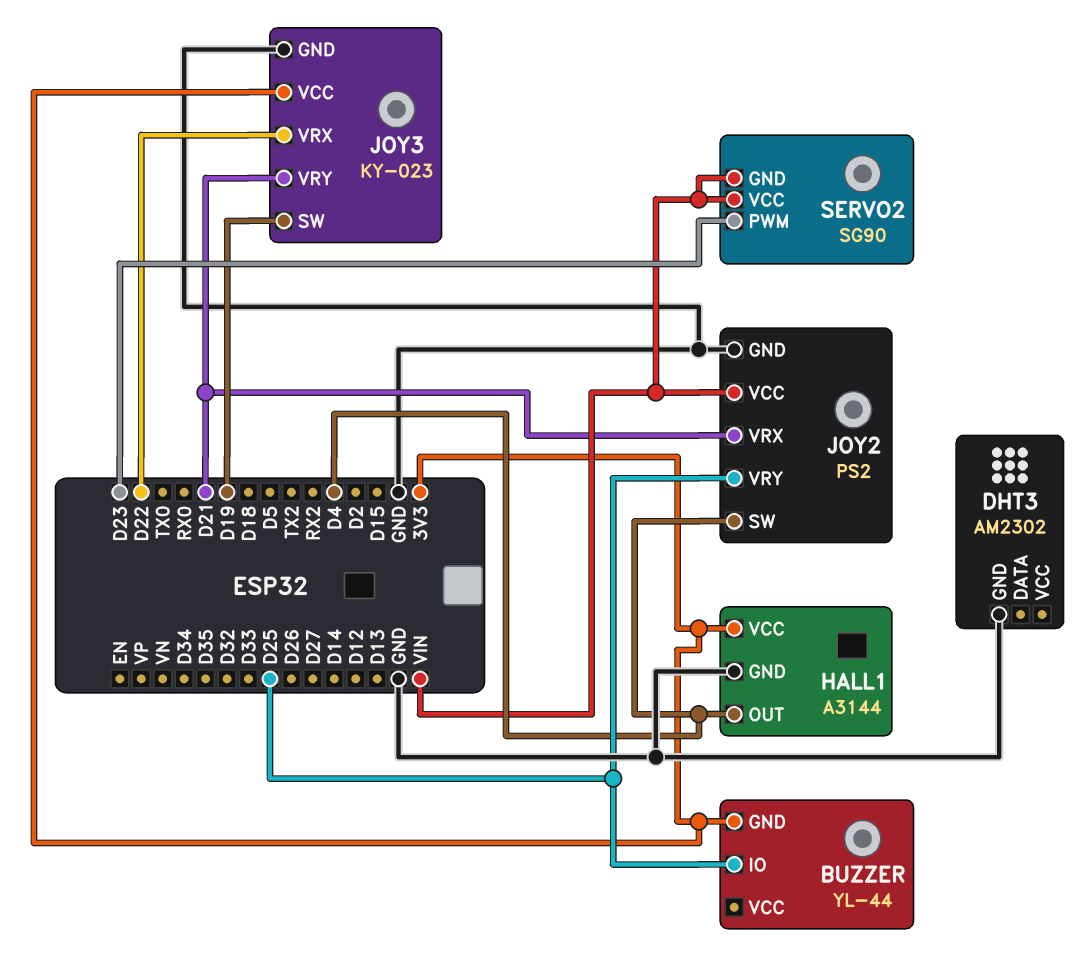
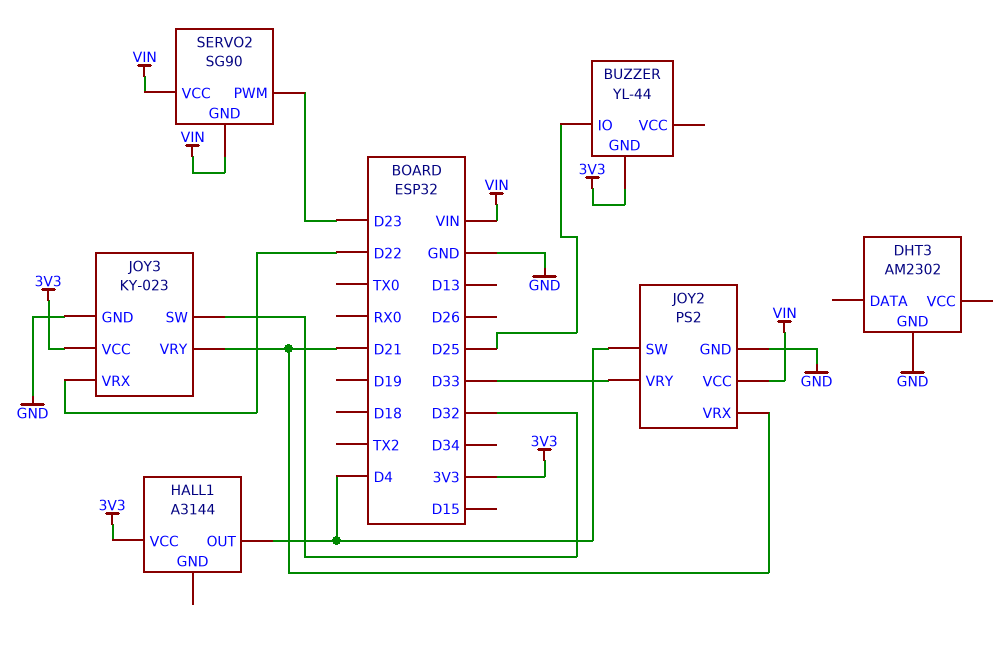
HALL1 pin GND: GND -> none
JOY2 pin VRY: D25 -> D33
JOY3 pin SW: D19 -> D32

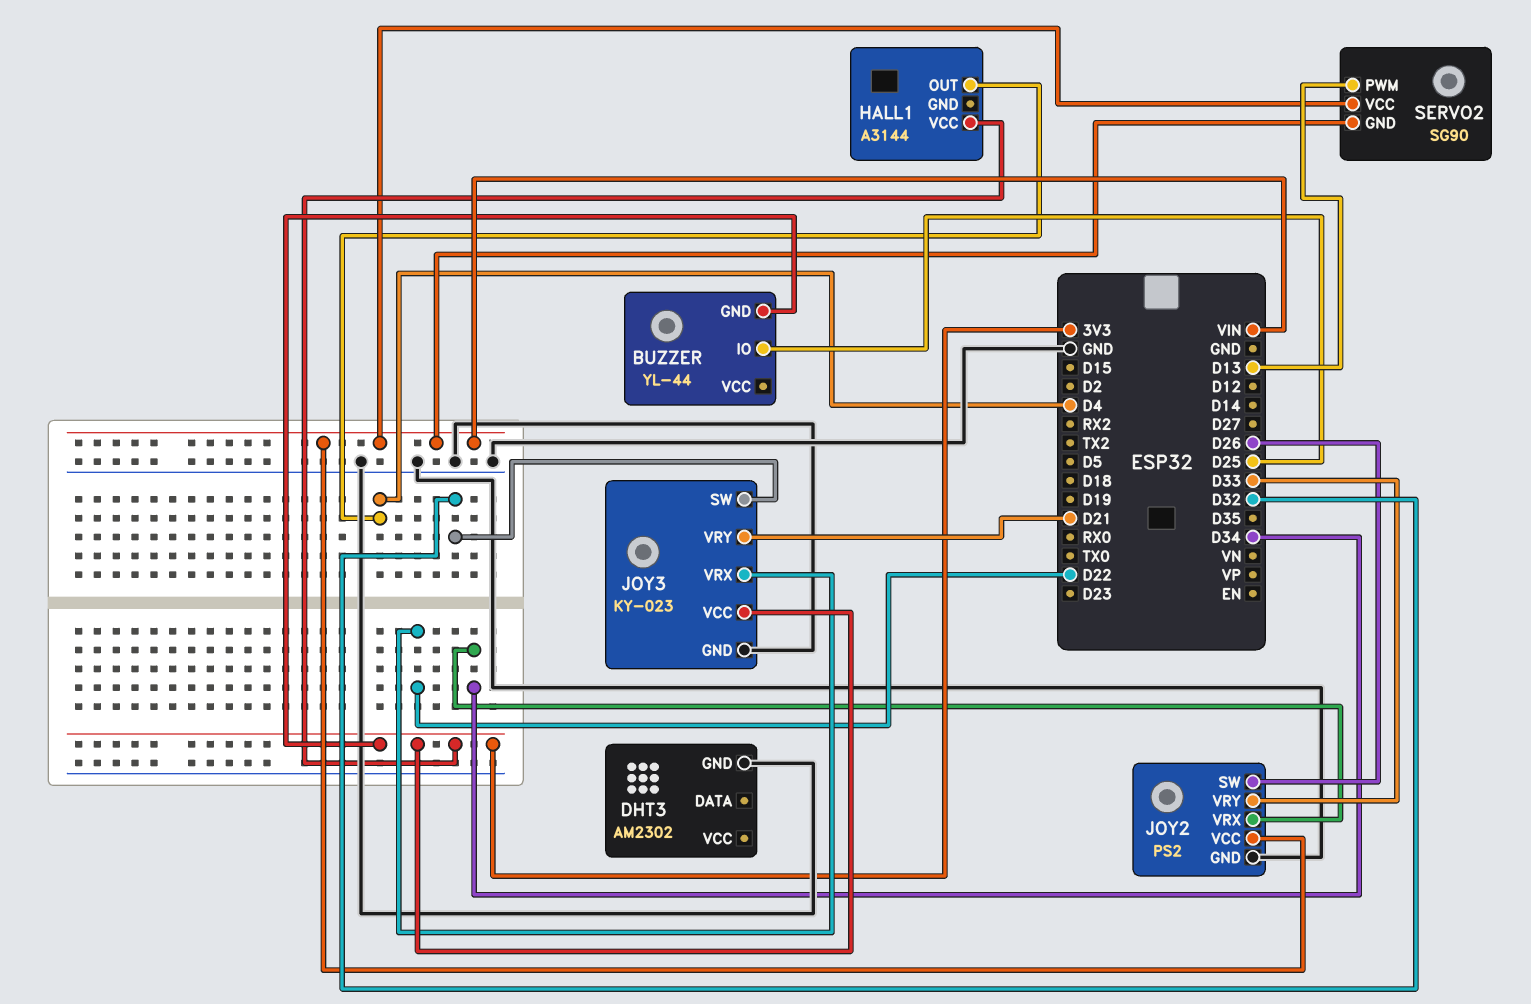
JOY2 pin SW: D4 -> D26
JOY2 pin VRX: D21 -> D34
SERVO2 pin PWM: D23 -> D13

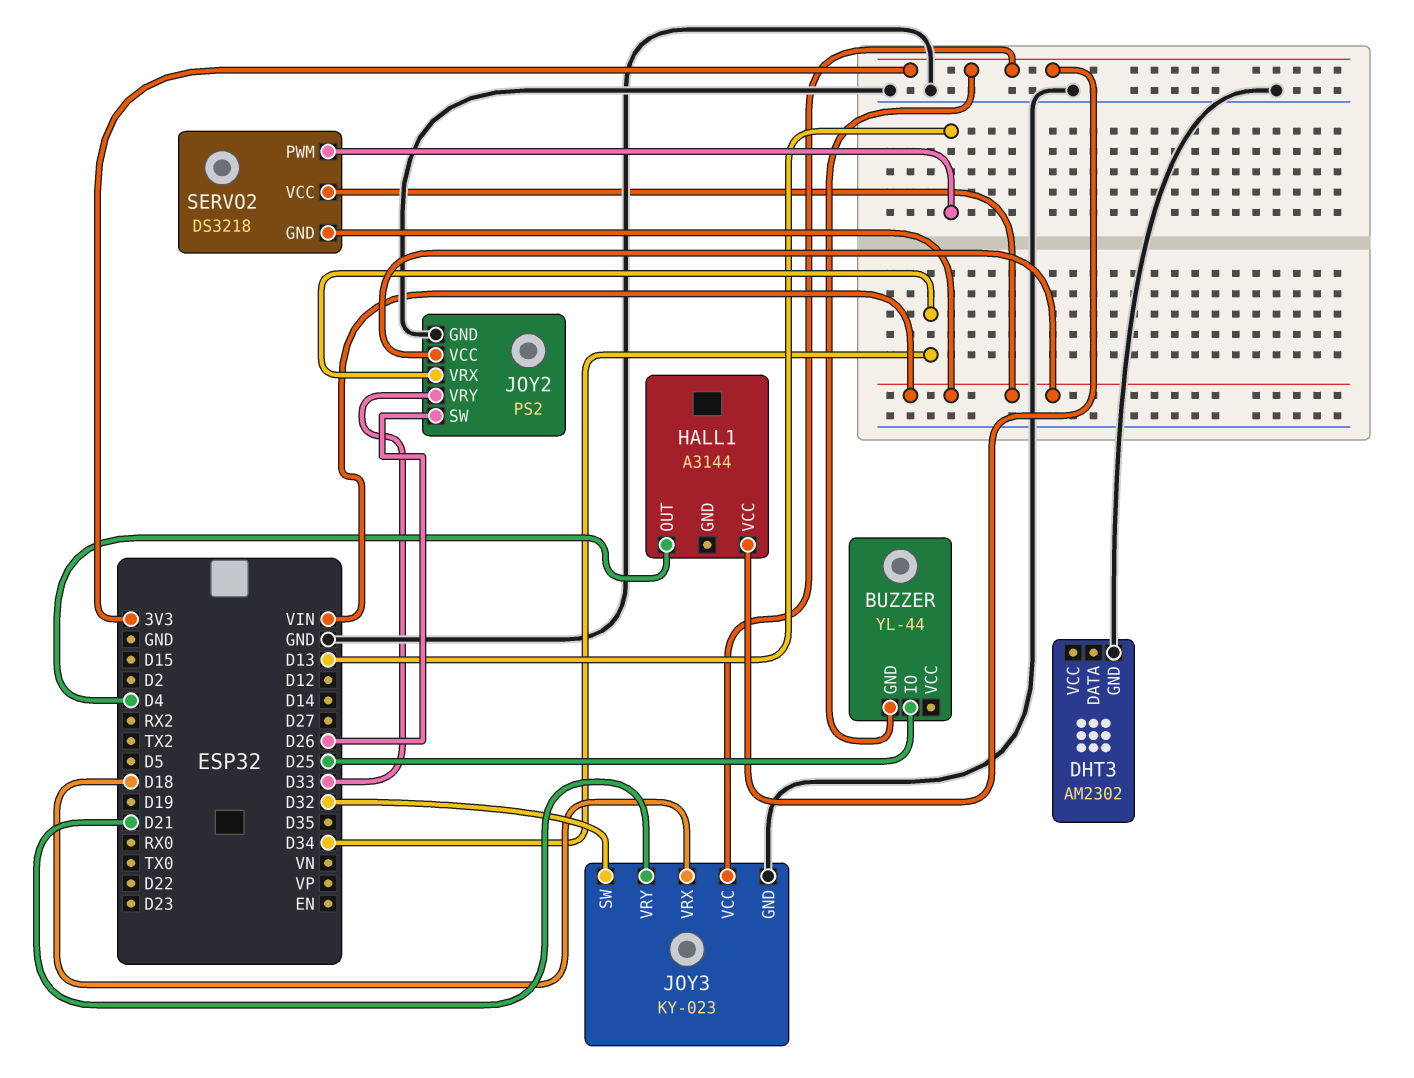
JOY3 pin VRX: D22 -> D18
SERVO2: SG90 -> DS3218

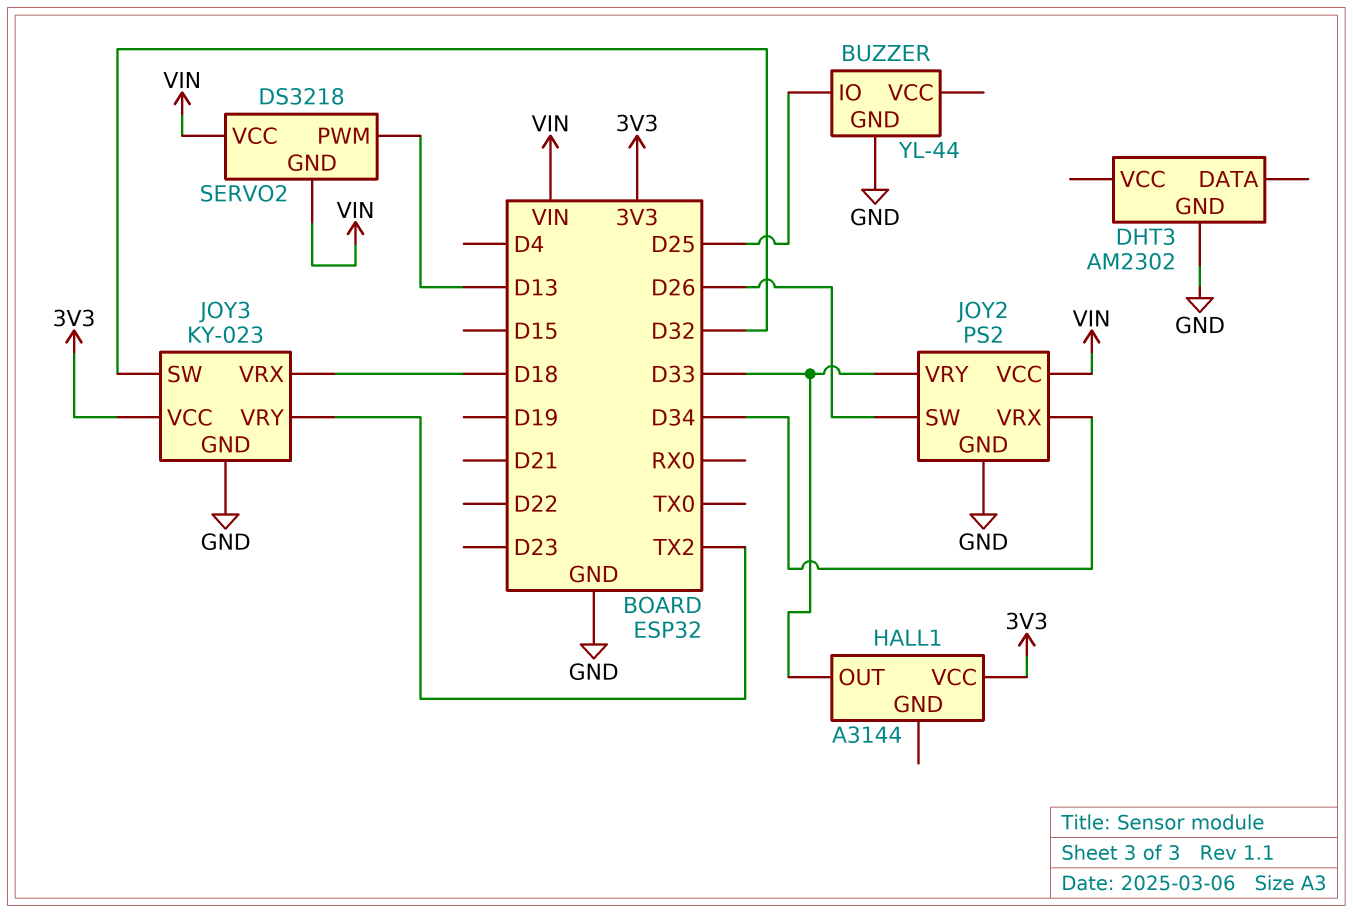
BUZZER pin GND: 3V3 -> GND
HALL1 pin OUT: D4 -> D33
JOY3 pin VRY: D21 -> TX2

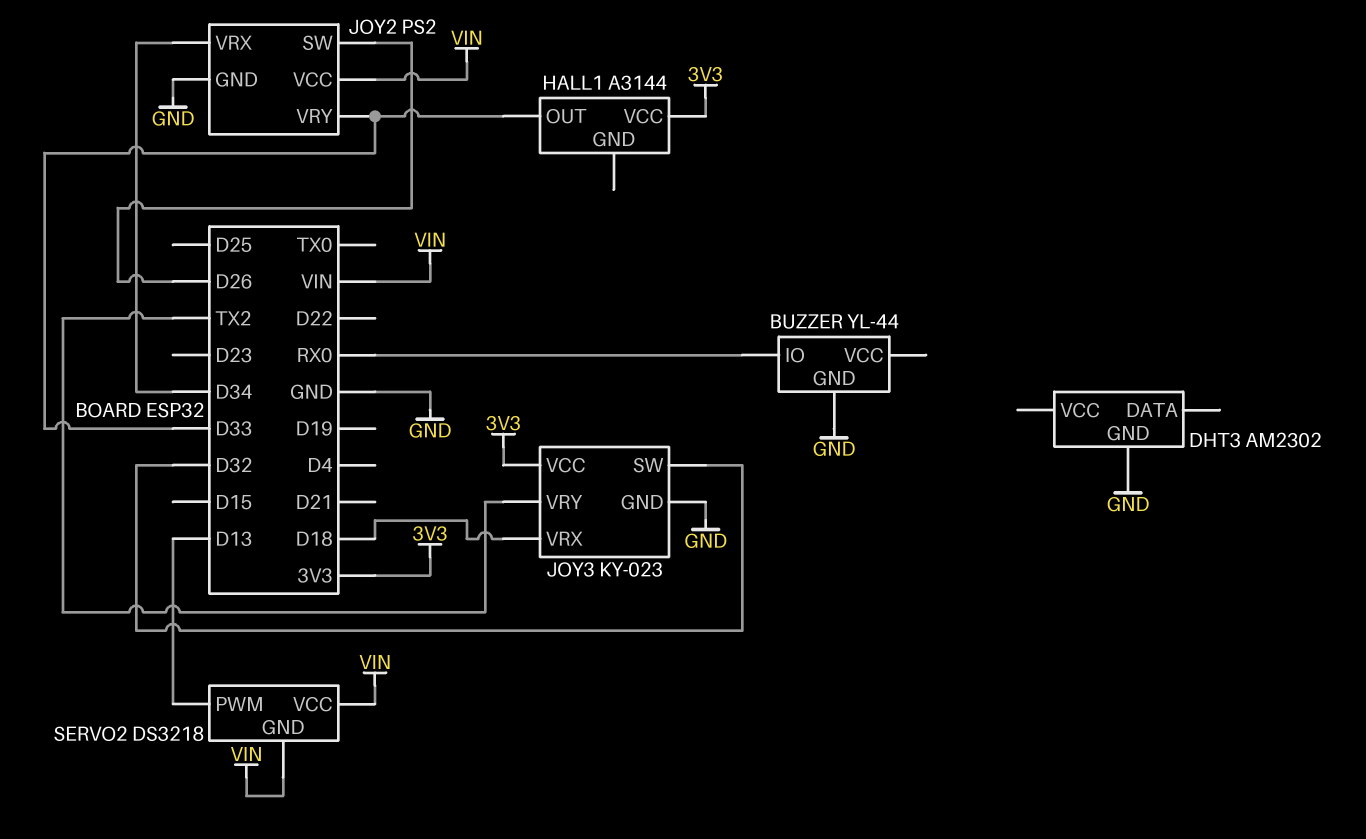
BUZZER pin IO: D25 -> RX0

